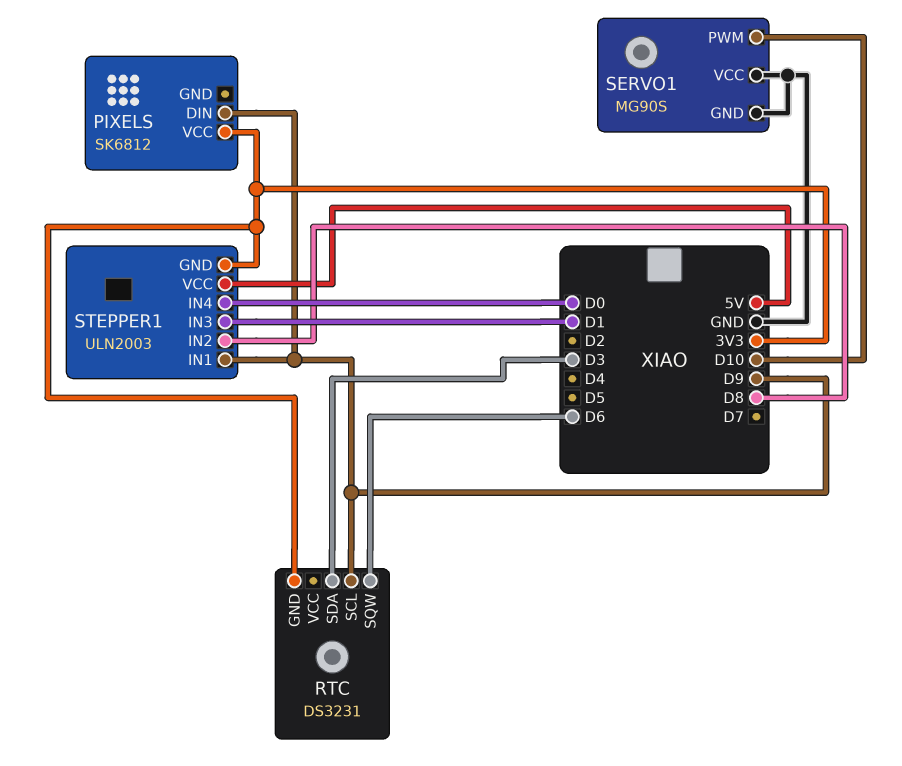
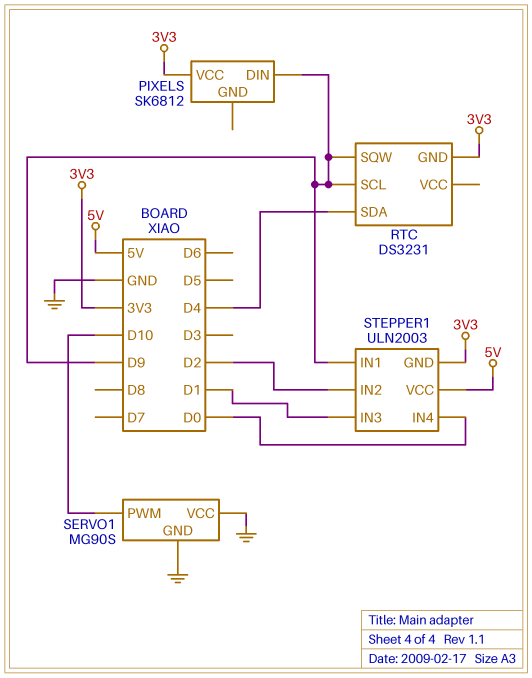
RTC pin SDA: D3 -> D4
RTC pin SQW: D6 -> D9
STEPPER1 pin IN2: D8 -> D2

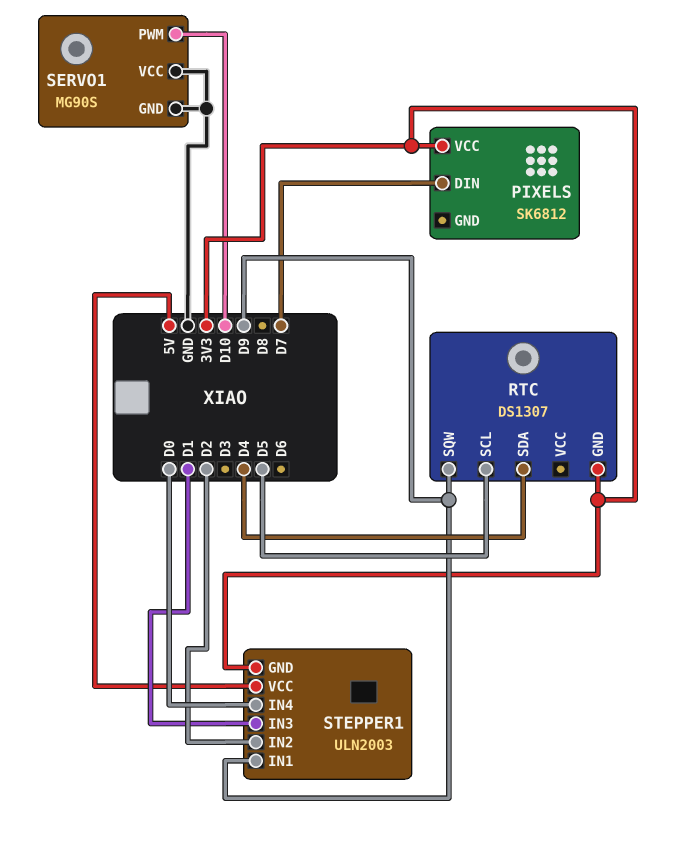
PIXELS pin DIN: D9 -> D7
RTC: DS3231 -> DS1307
RTC pin SCL: D9 -> D5

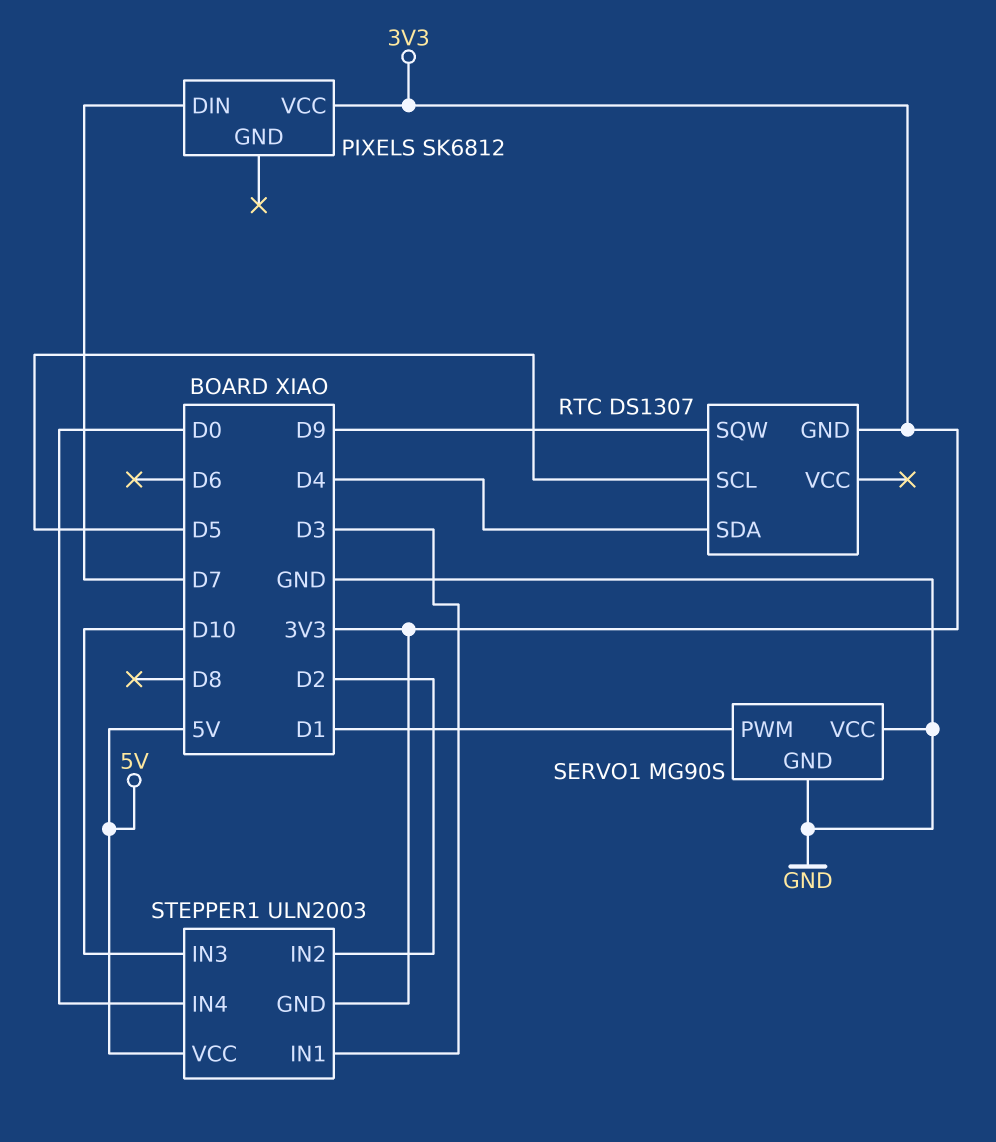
SERVO1 pin PWM: D10 -> D1
STEPPER1 pin IN1: D9 -> D3
STEPPER1 pin IN3: D1 -> D10

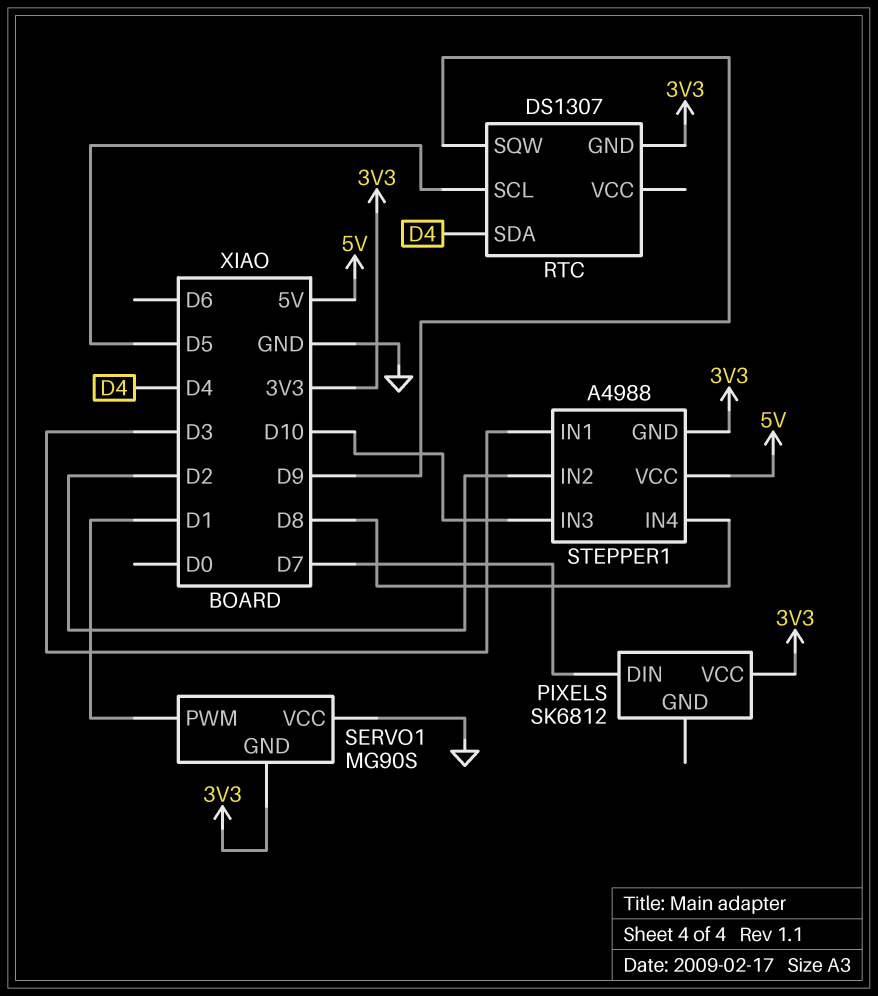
SERVO1 pin GND: GND -> 3V3
STEPPER1: ULN2003 -> A4988
STEPPER1 pin IN4: D0 -> D8

